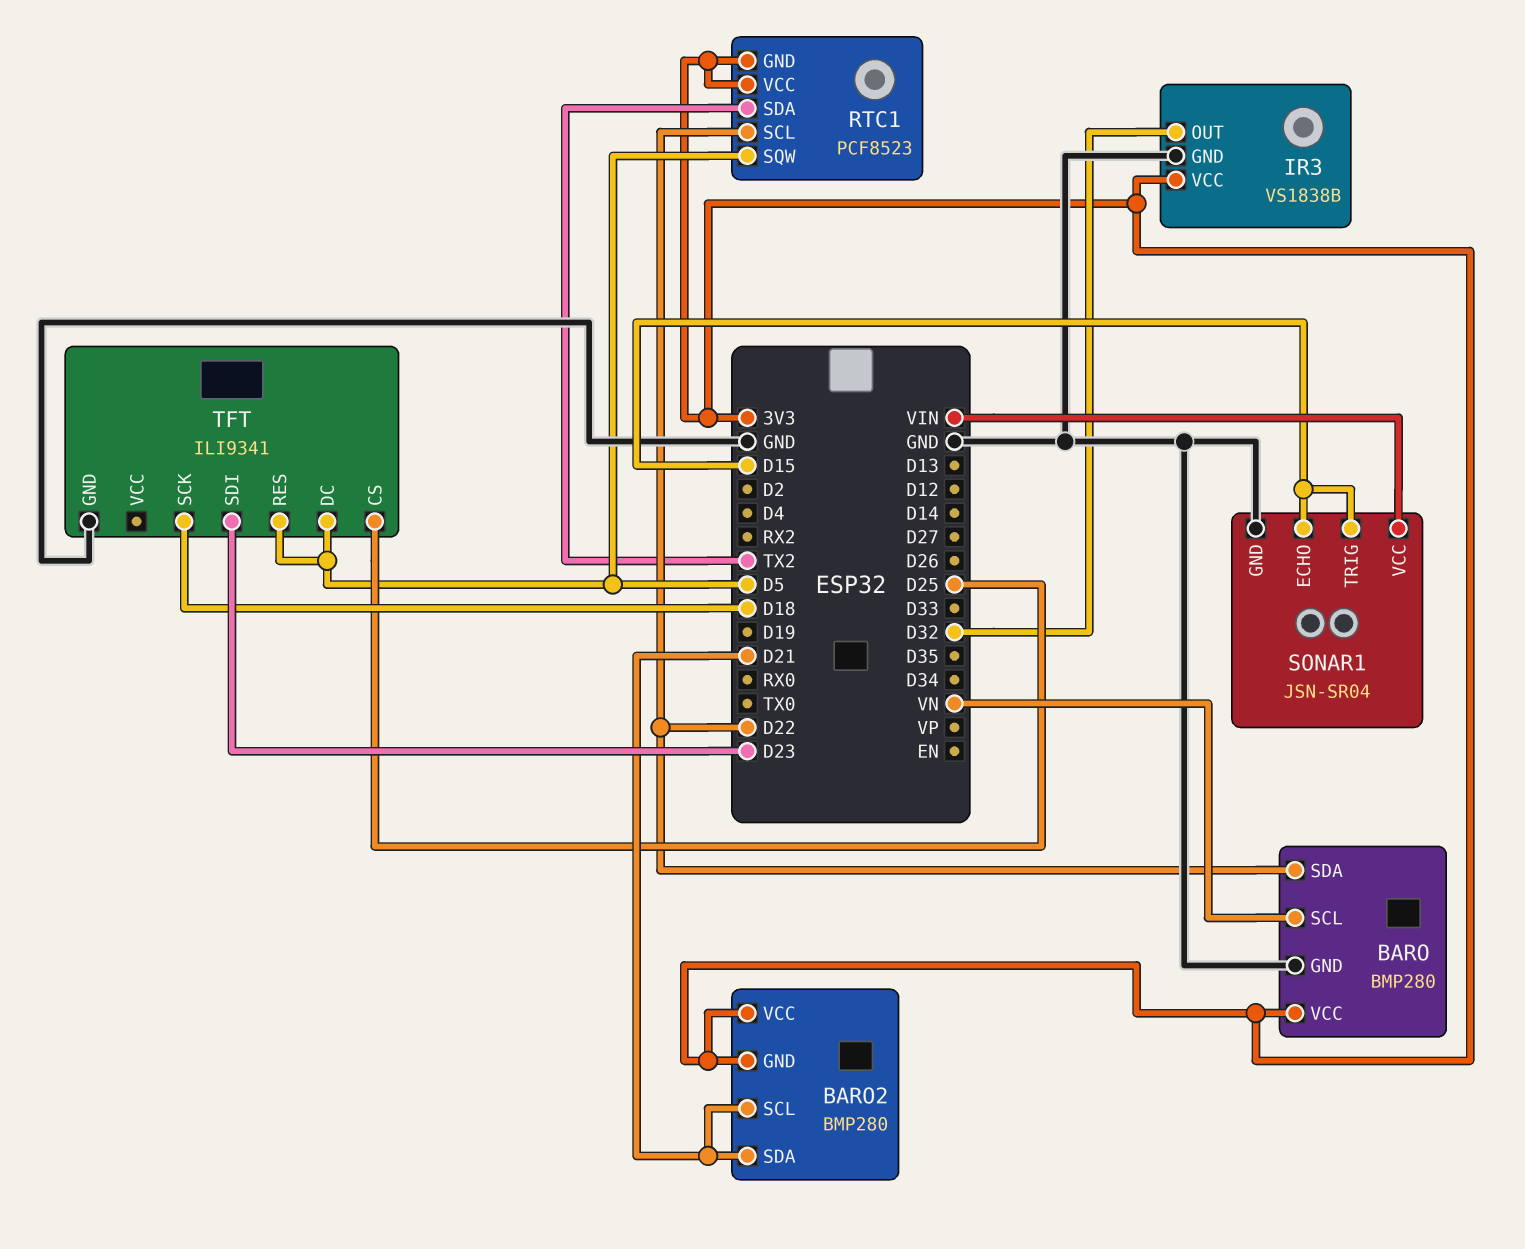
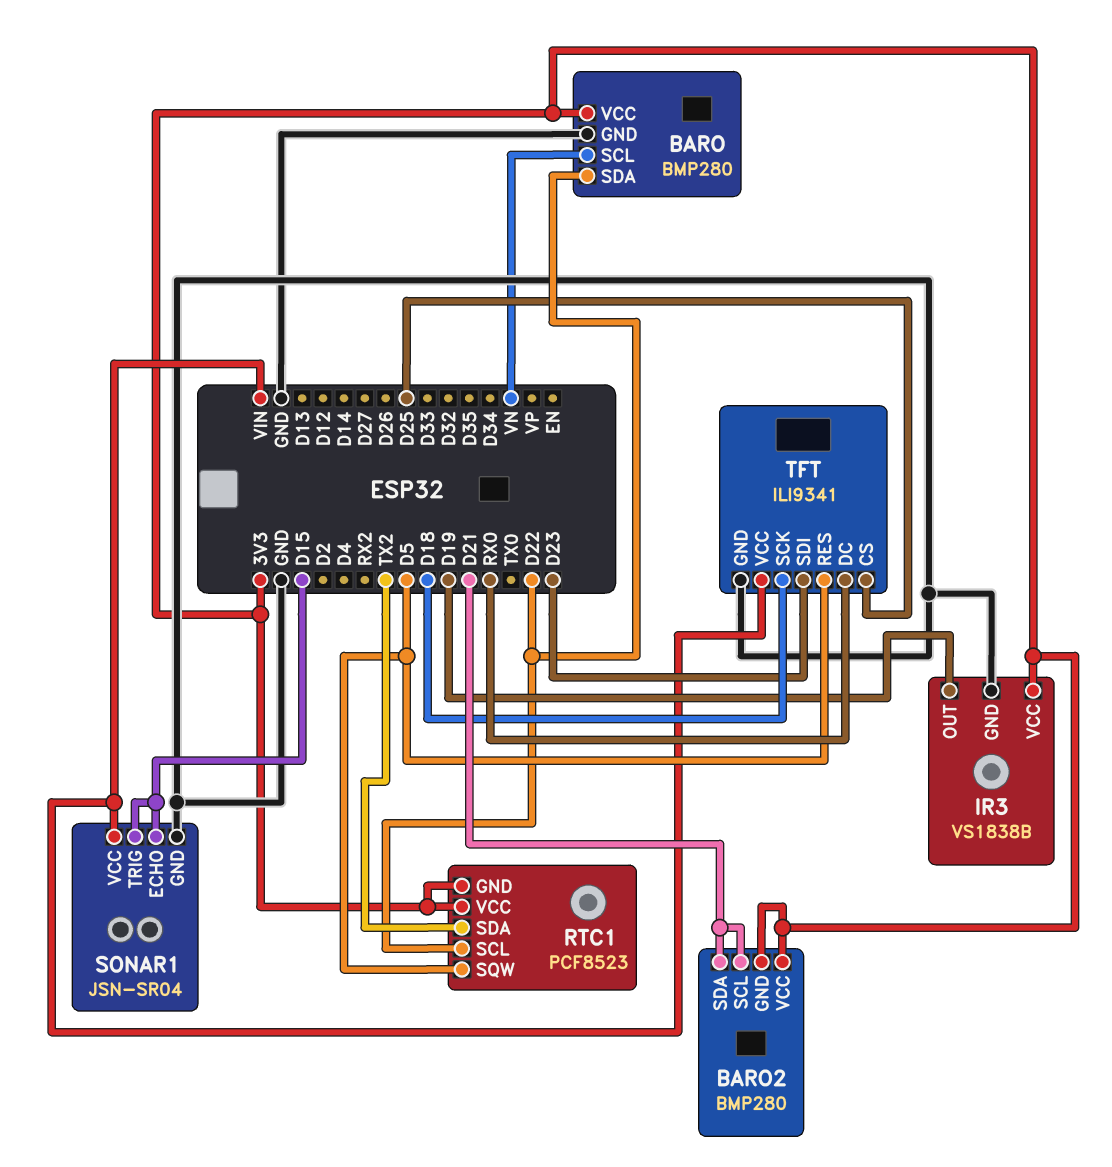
IR3 pin OUT: D32 -> D19
TFT pin DC: D5 -> RX0
TFT pin VCC: none -> VIN

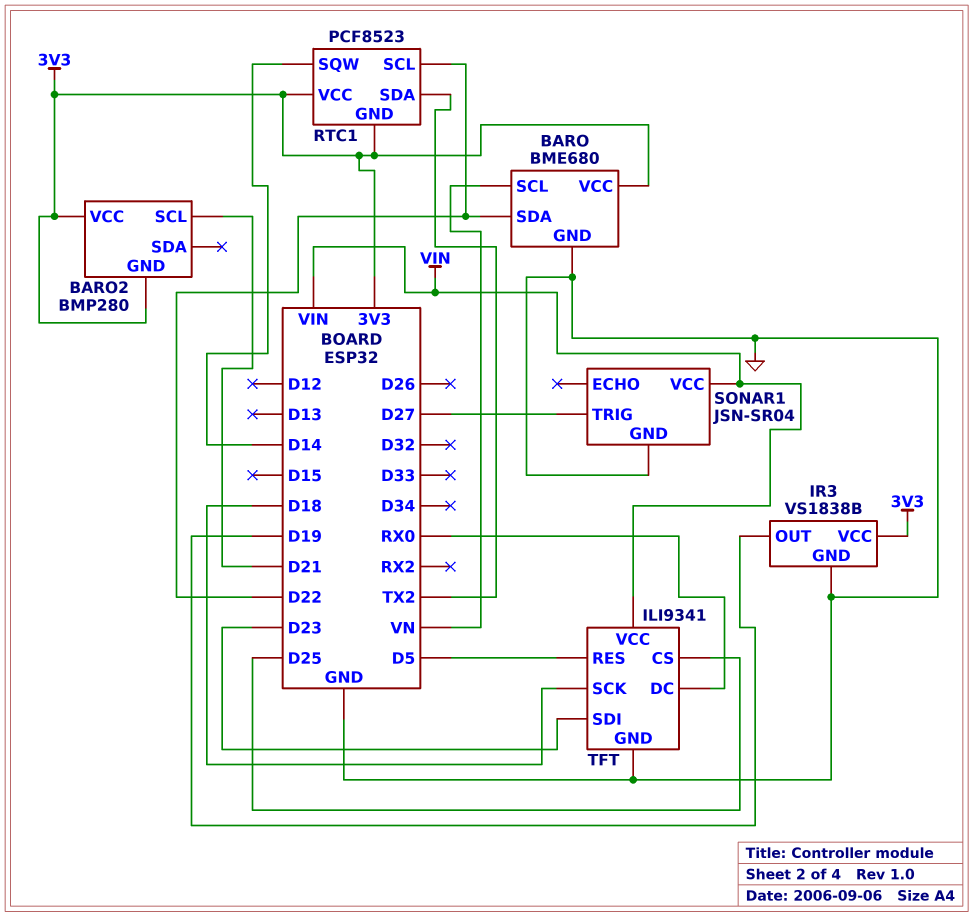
BARO: BMP280 -> BME680
BARO2 pin SDA: D21 -> none
RTC1 pin SQW: D5 -> D14
SONAR1 pin ECHO: D15 -> none
SONAR1 pin TRIG: D15 -> D27

